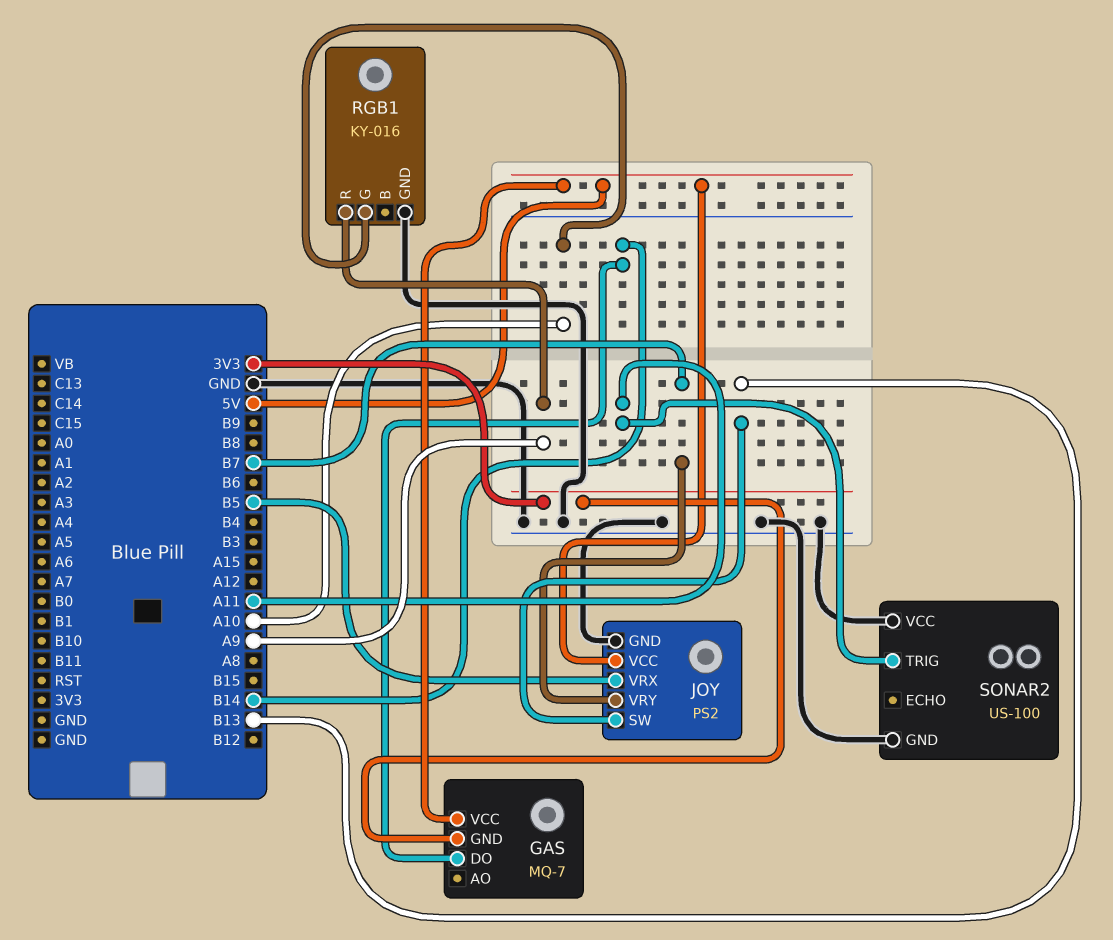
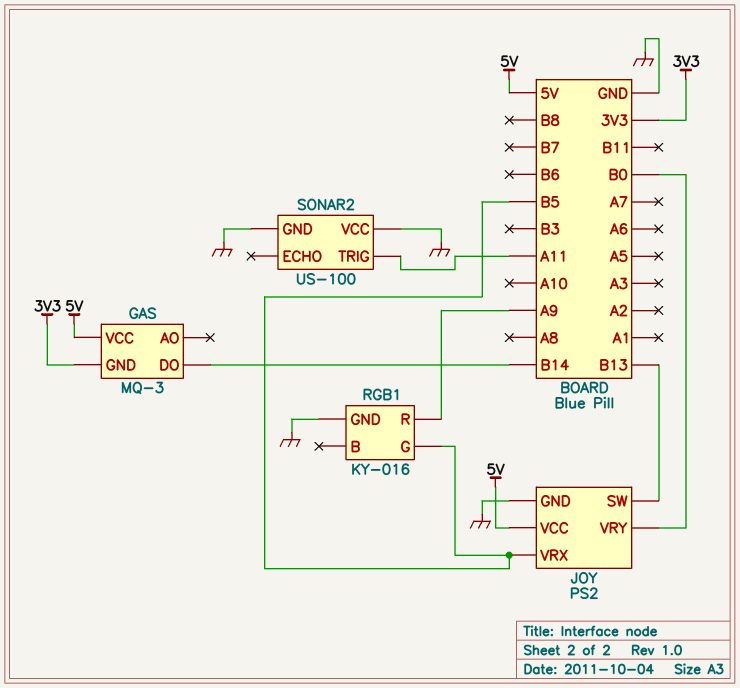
GAS: MQ-7 -> MQ-3
JOY pin VRY: B7 -> B0
RGB1 pin G: A10 -> B5

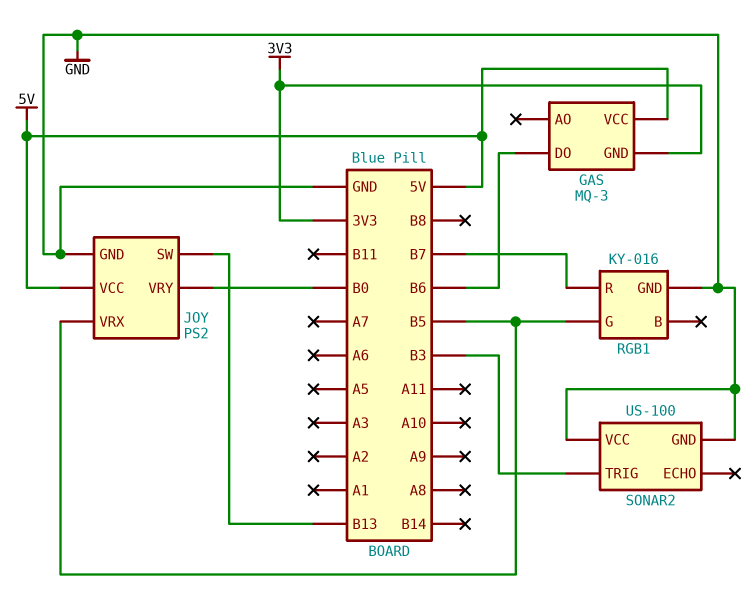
GAS pin DO: B14 -> B6
RGB1 pin R: A9 -> B7
SONAR2 pin TRIG: A11 -> B3

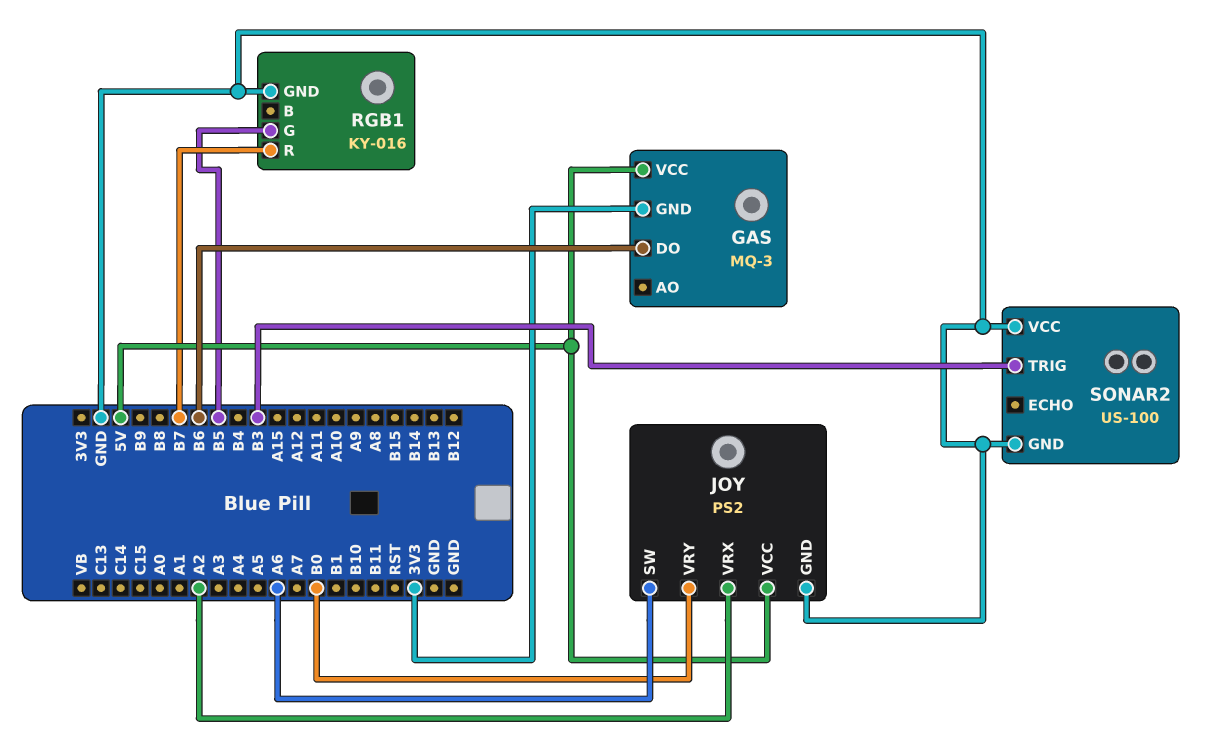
JOY pin SW: B13 -> A6
JOY pin VRX: B5 -> A2

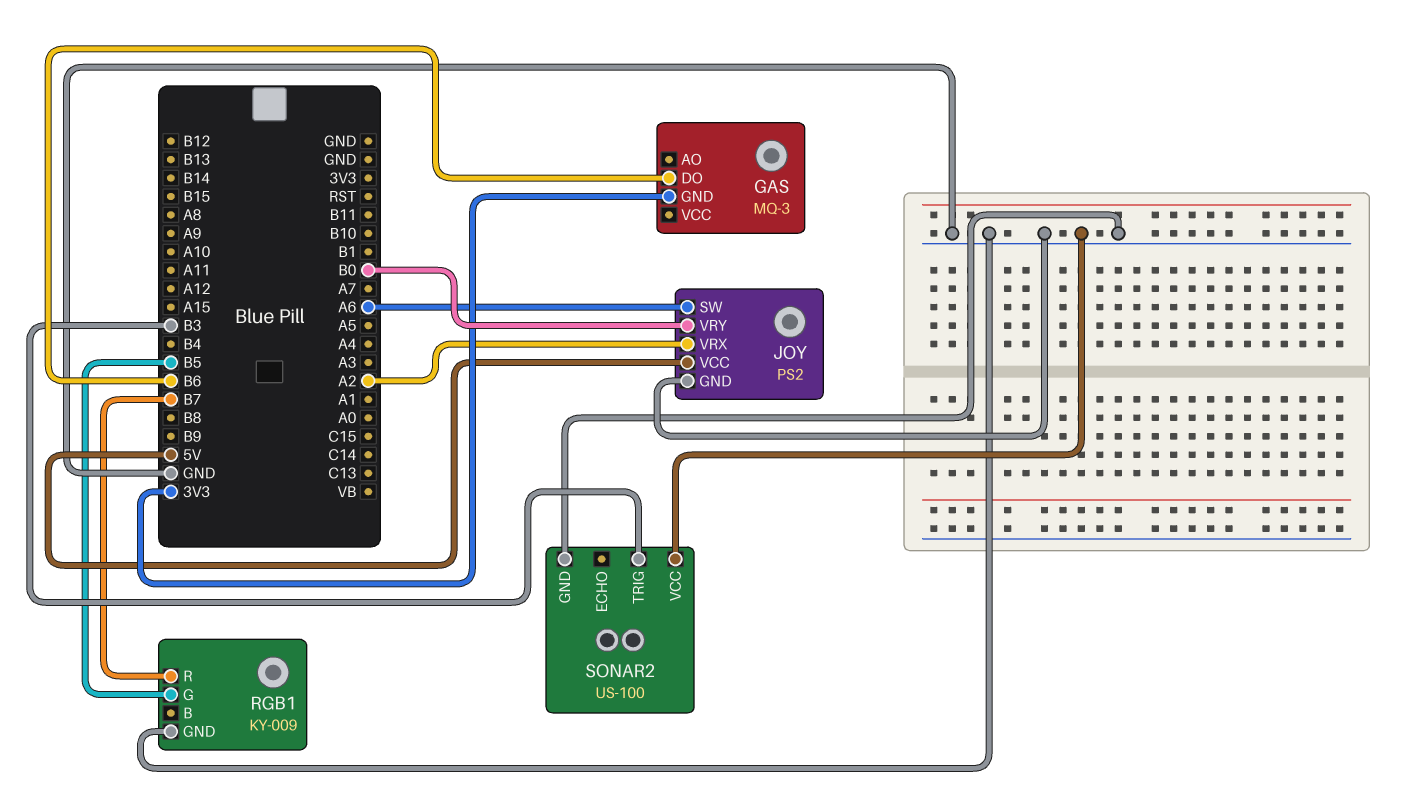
GAS pin VCC: 5V -> none
RGB1: KY-016 -> KY-009

